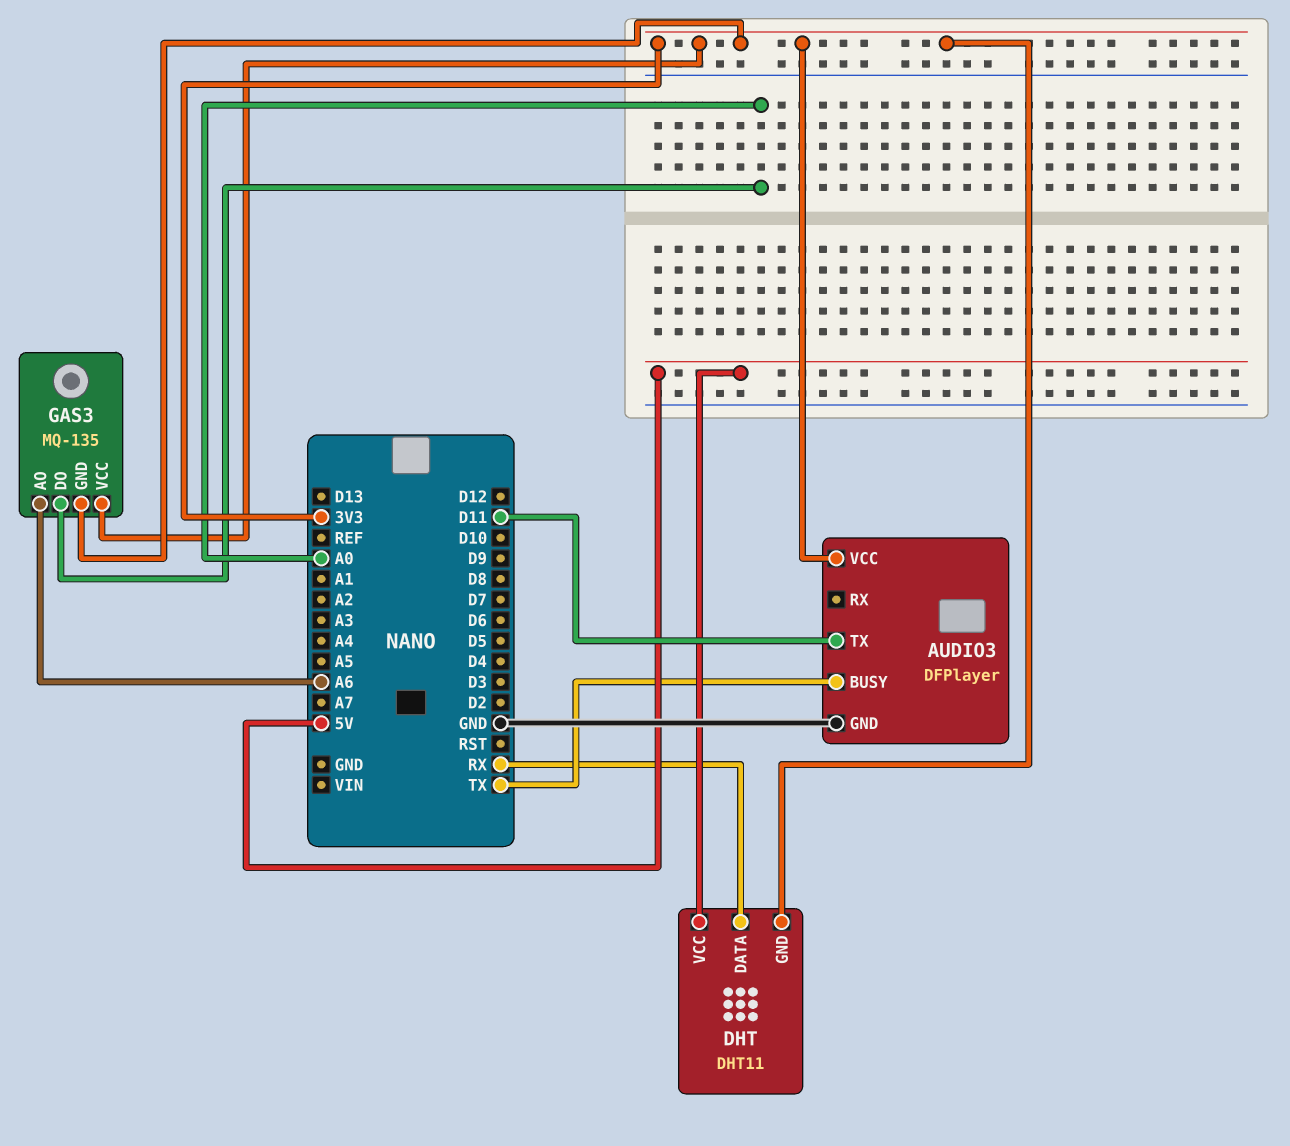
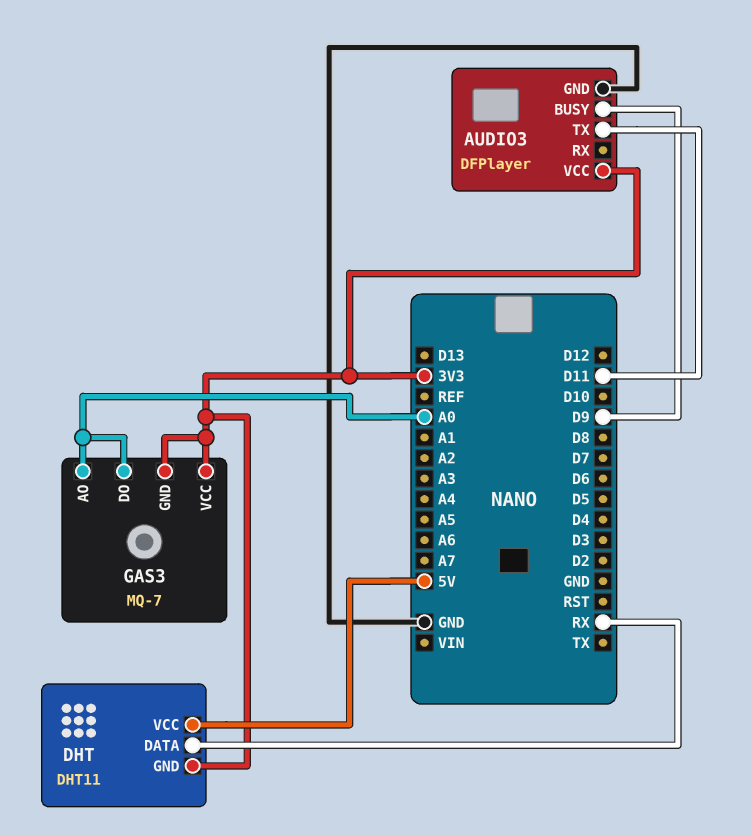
AUDIO3 pin BUSY: TX -> D9
GAS3: MQ-135 -> MQ-7
GAS3 pin AO: A6 -> A0

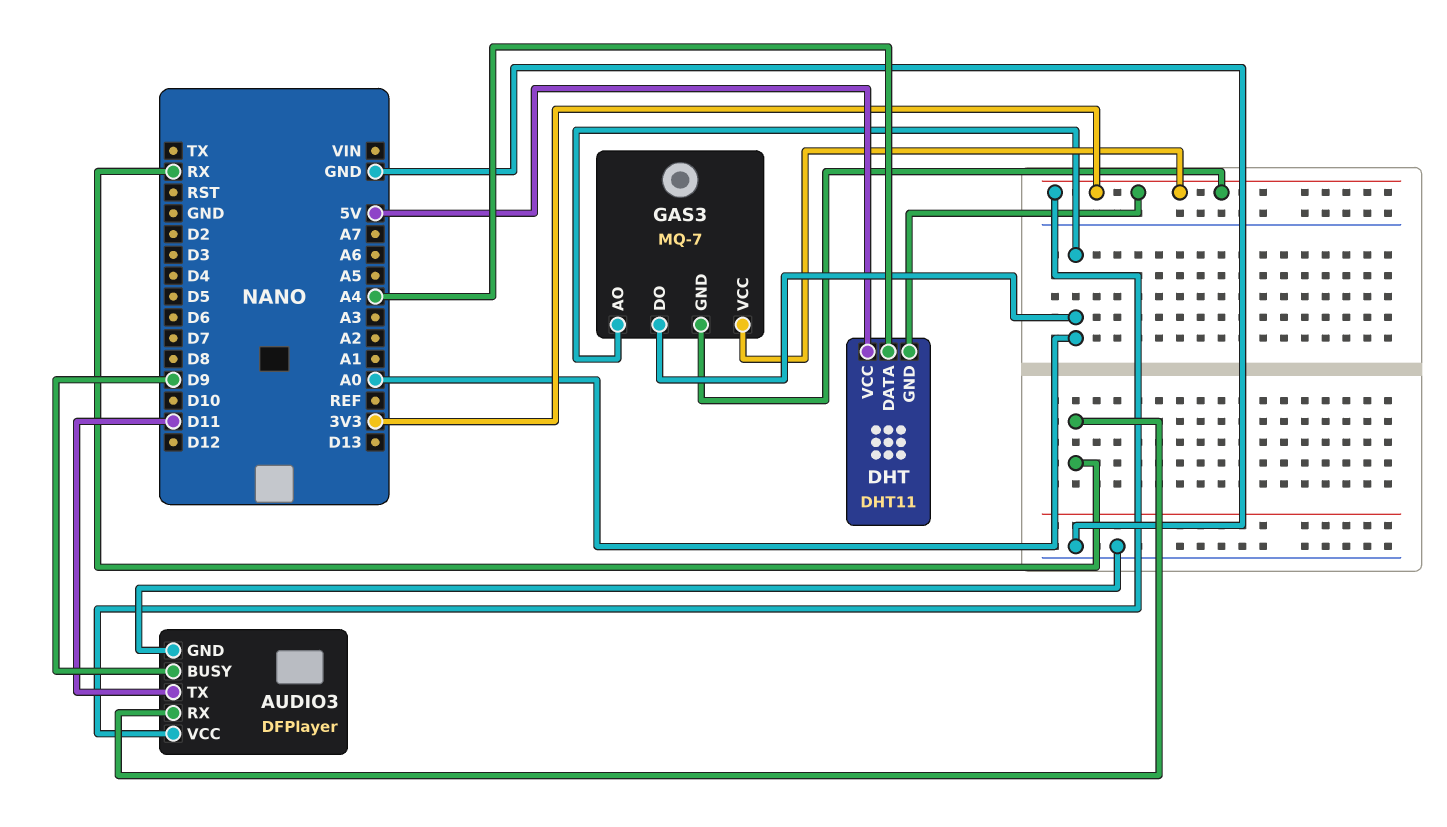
AUDIO3 pin RX: none -> RX
DHT pin DATA: RX -> A4

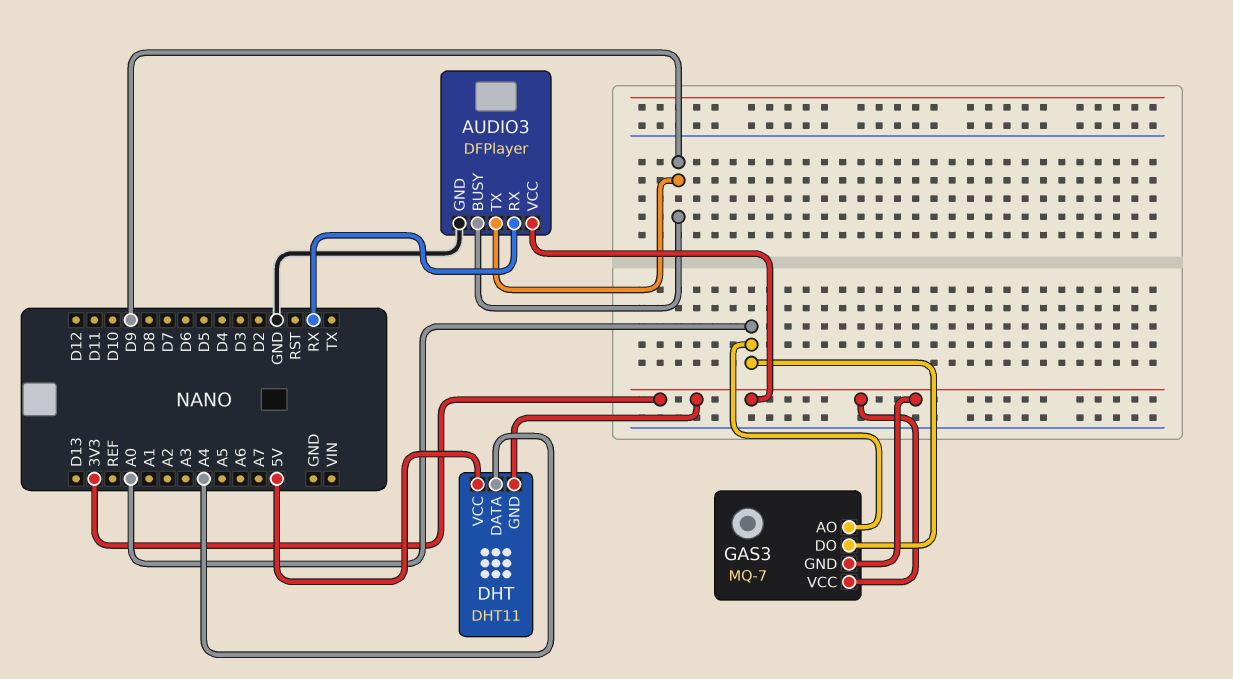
AUDIO3 pin TX: D11 -> D9

